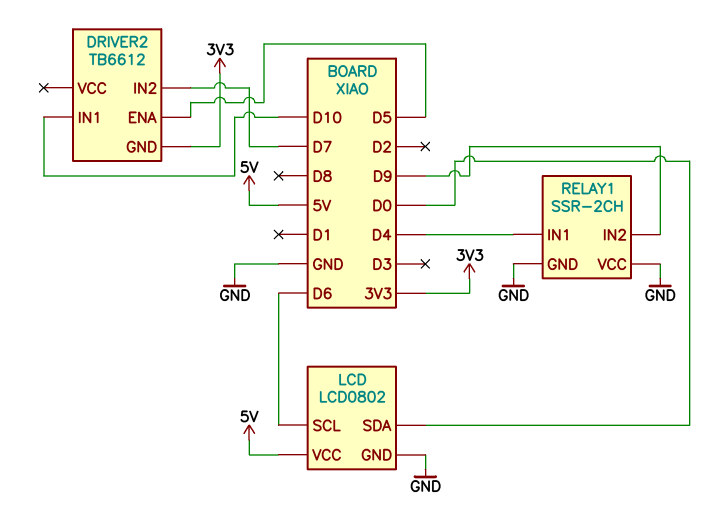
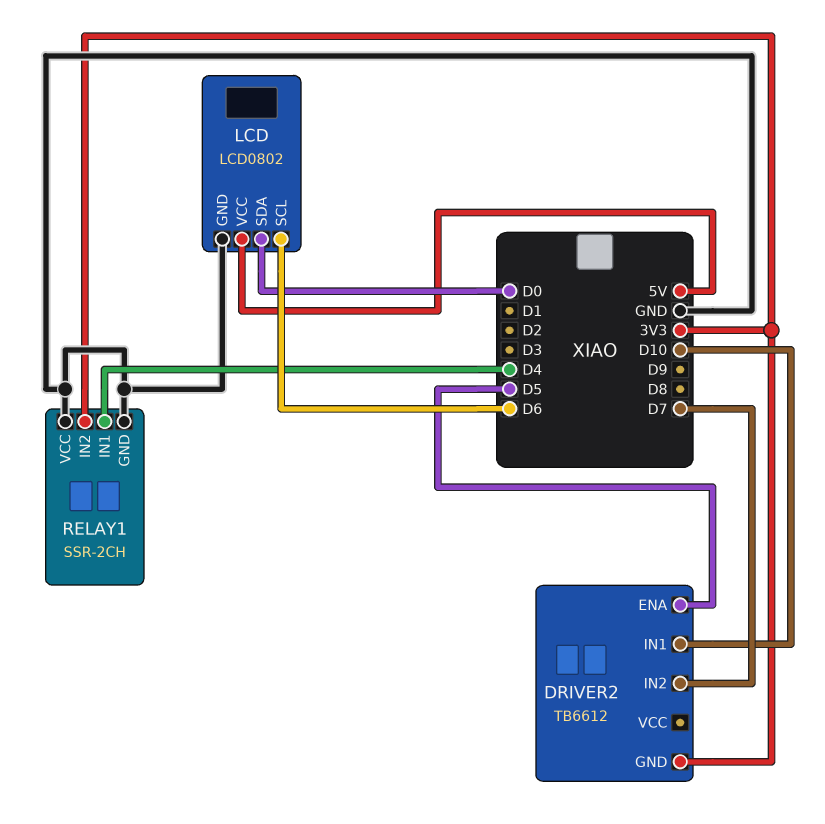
RELAY1 pin IN2: D9 -> 3V3

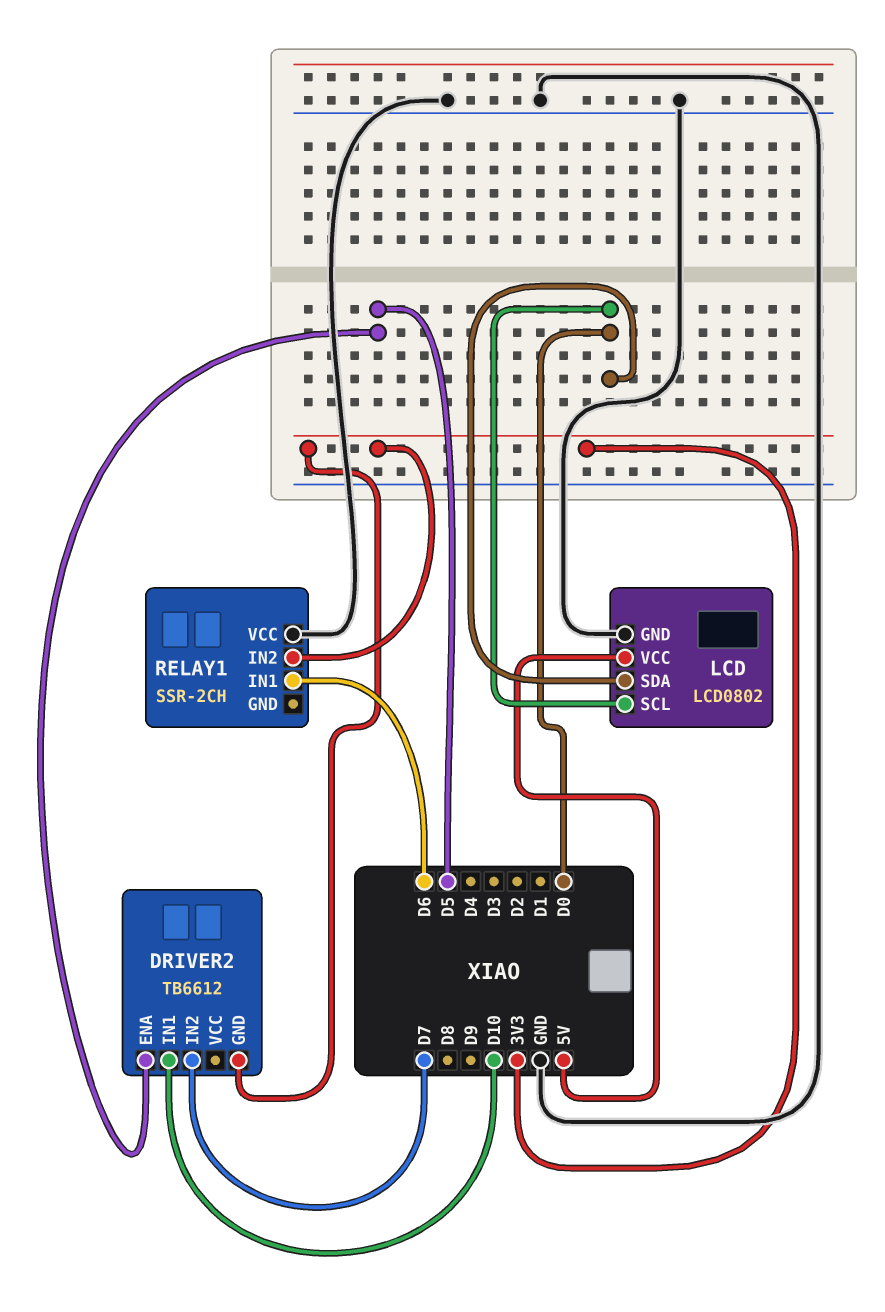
LCD pin SCL: D6 -> D0
RELAY1 pin GND: GND -> none
RELAY1 pin IN1: D4 -> D6

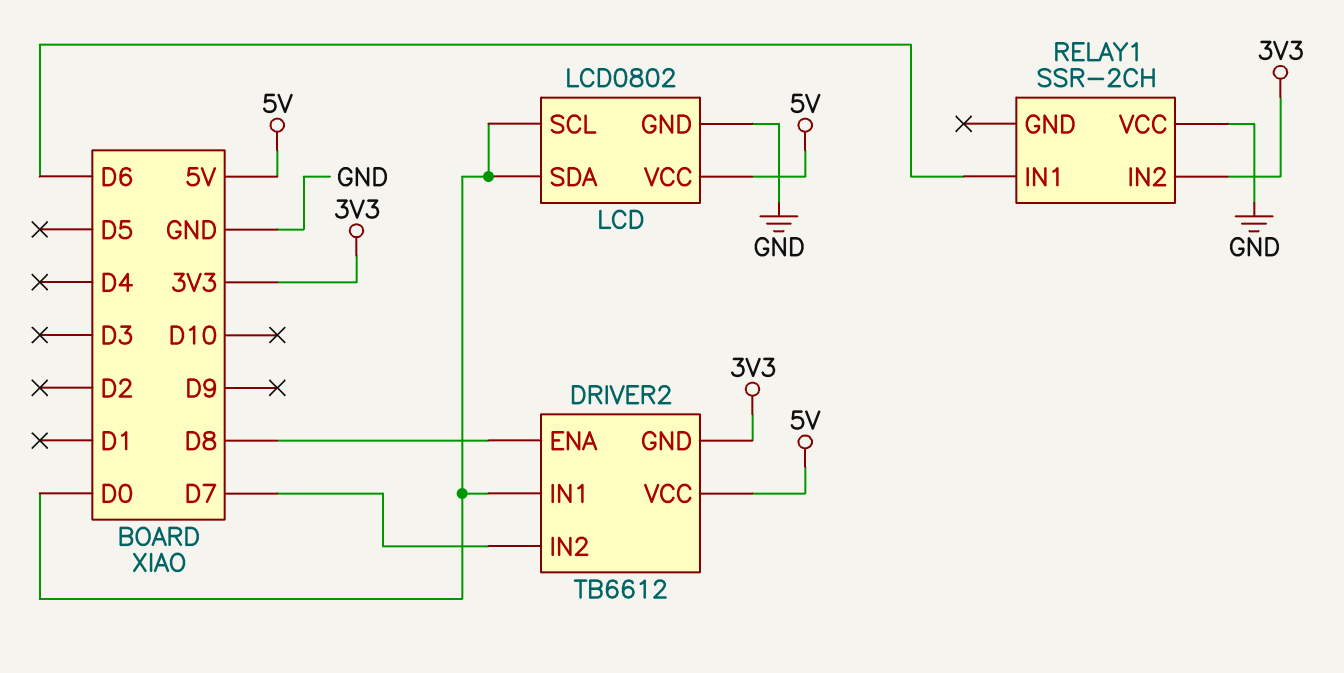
DRIVER2 pin ENA: D5 -> D8
DRIVER2 pin IN1: D10 -> D0
DRIVER2 pin VCC: none -> 5V

